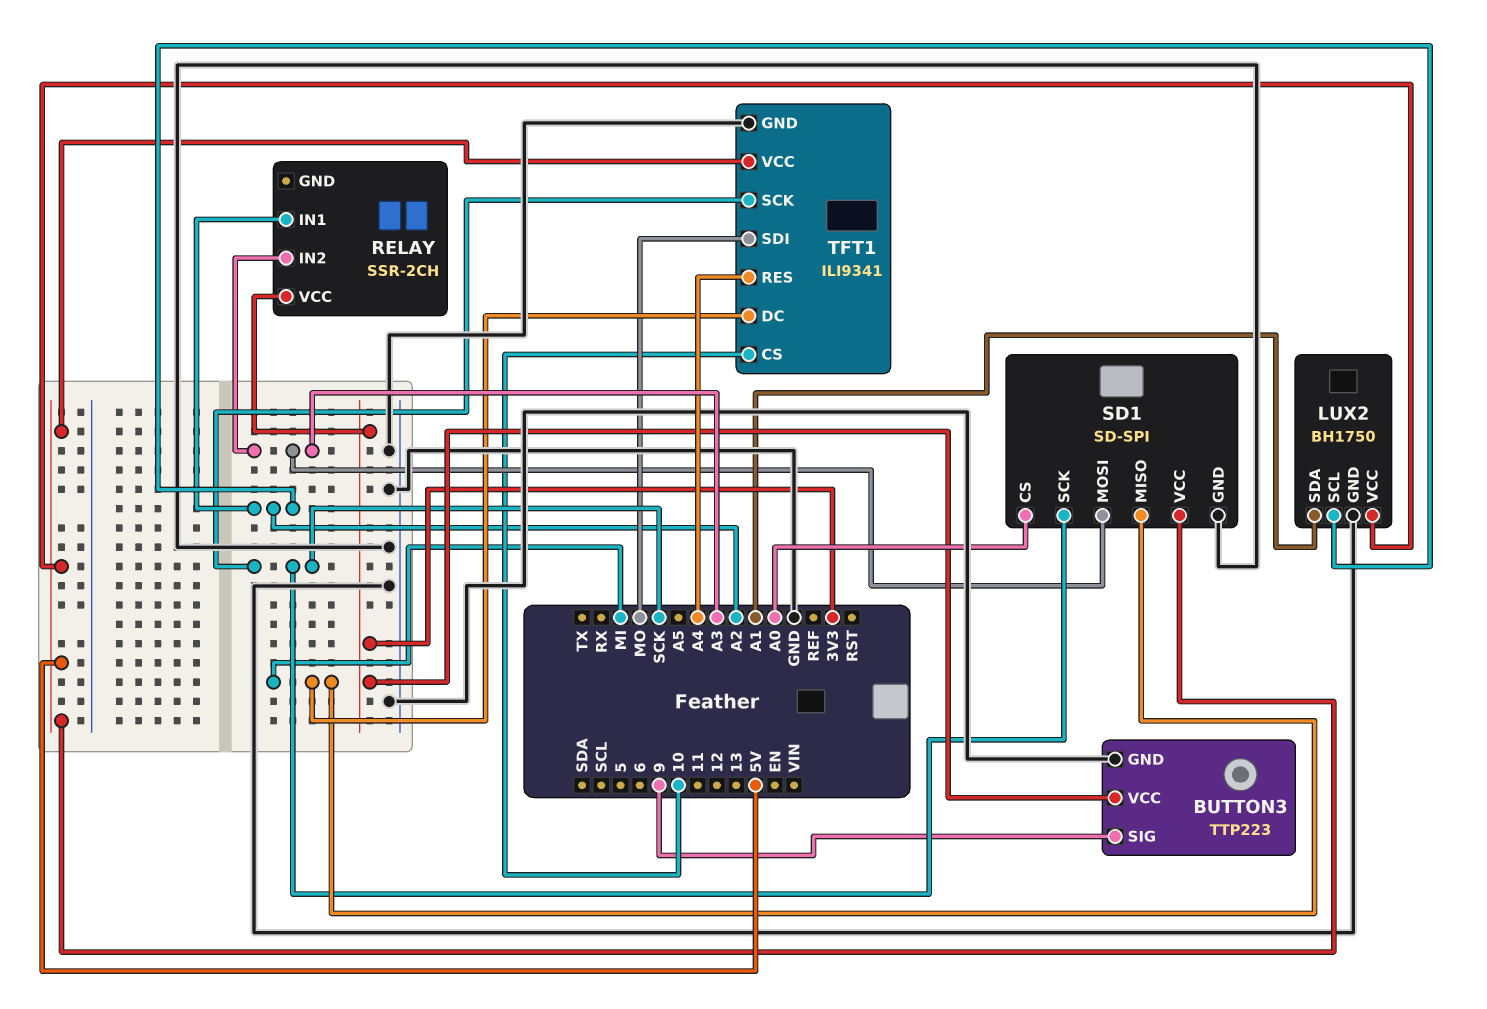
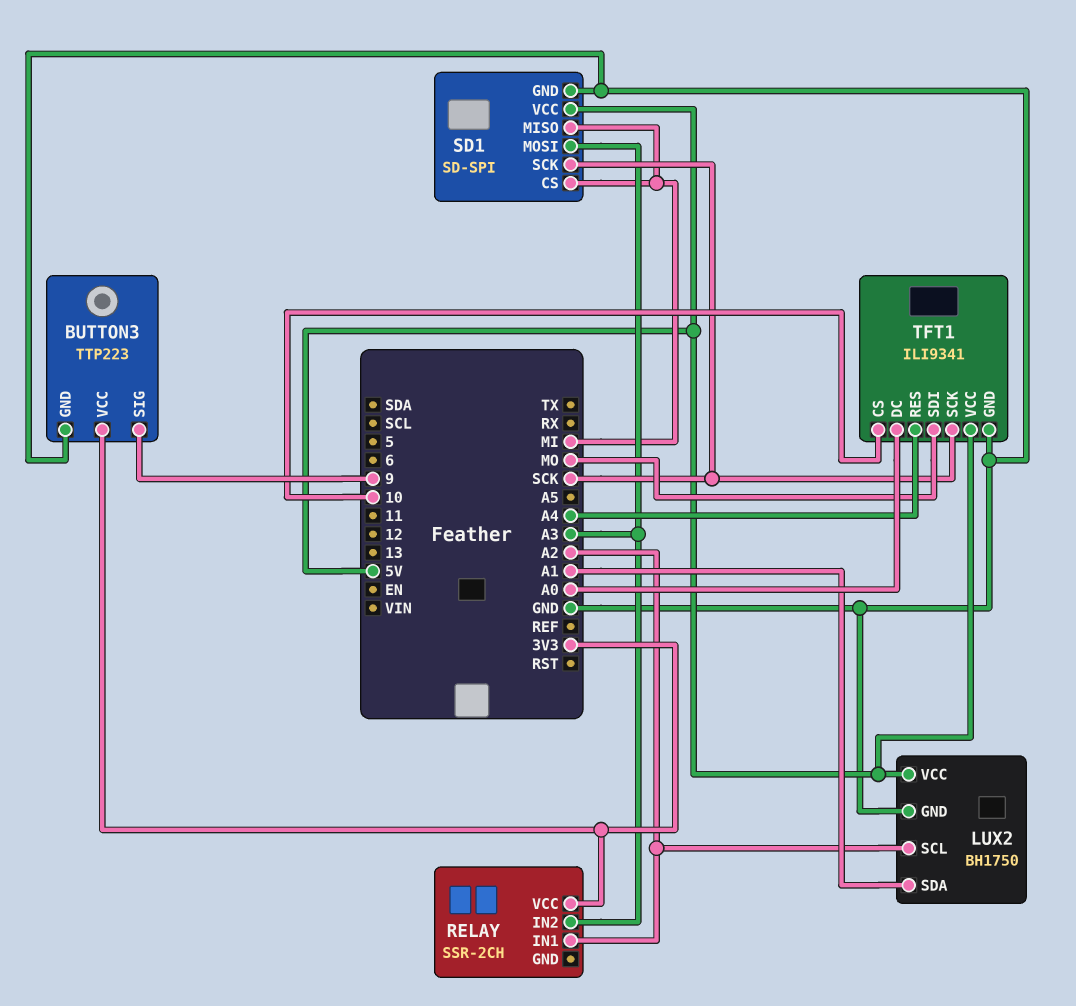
SD1 pin CS: A0 -> MI
TFT1 pin DC: MI -> A0

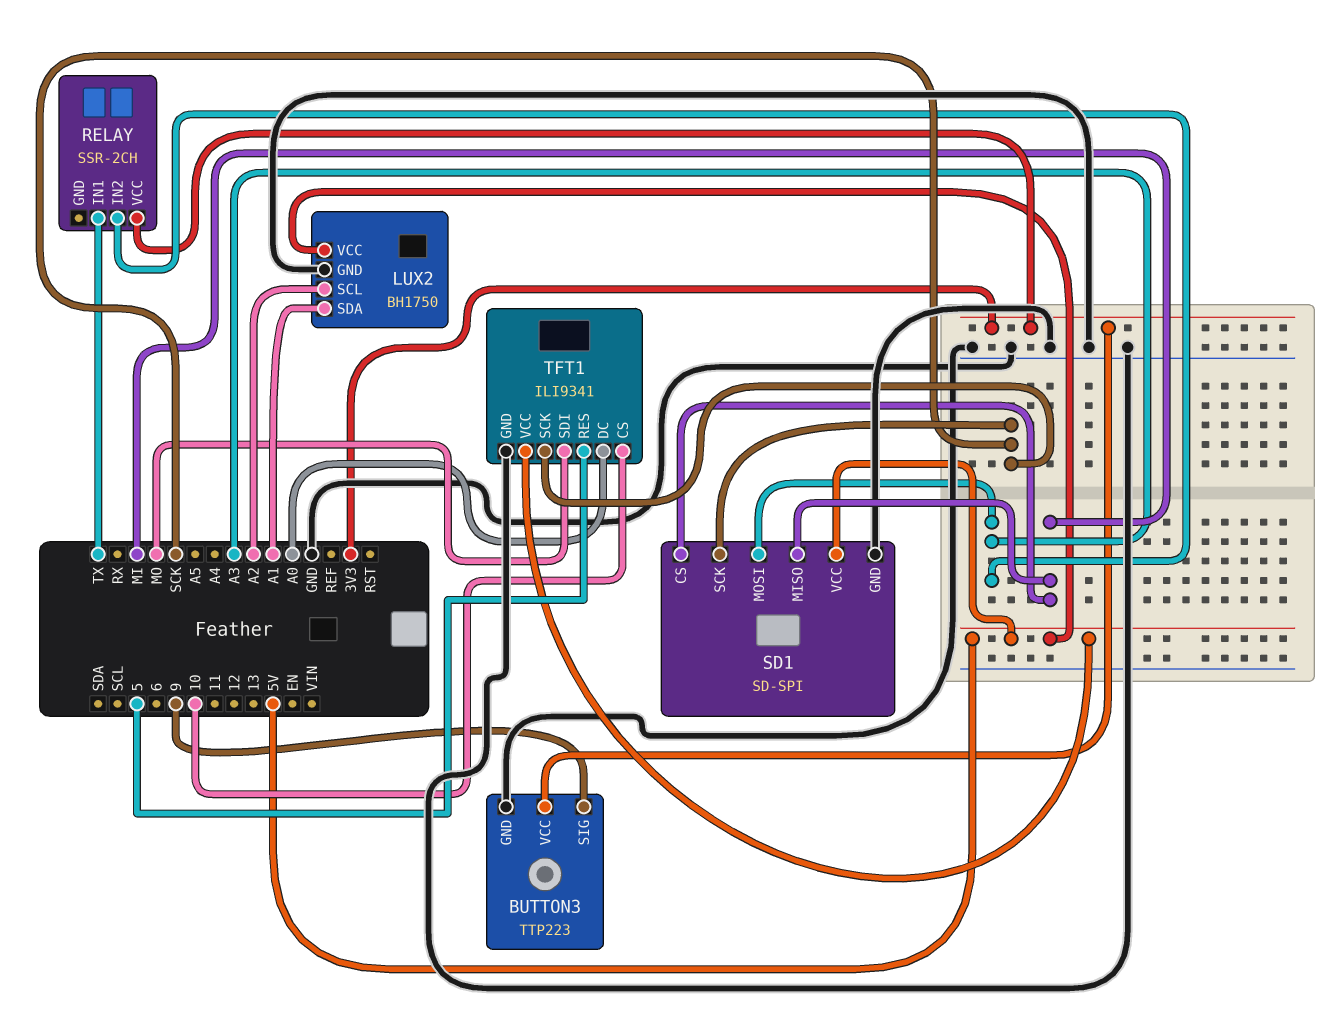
RELAY pin IN1: A2 -> TX
TFT1 pin RES: A4 -> 5

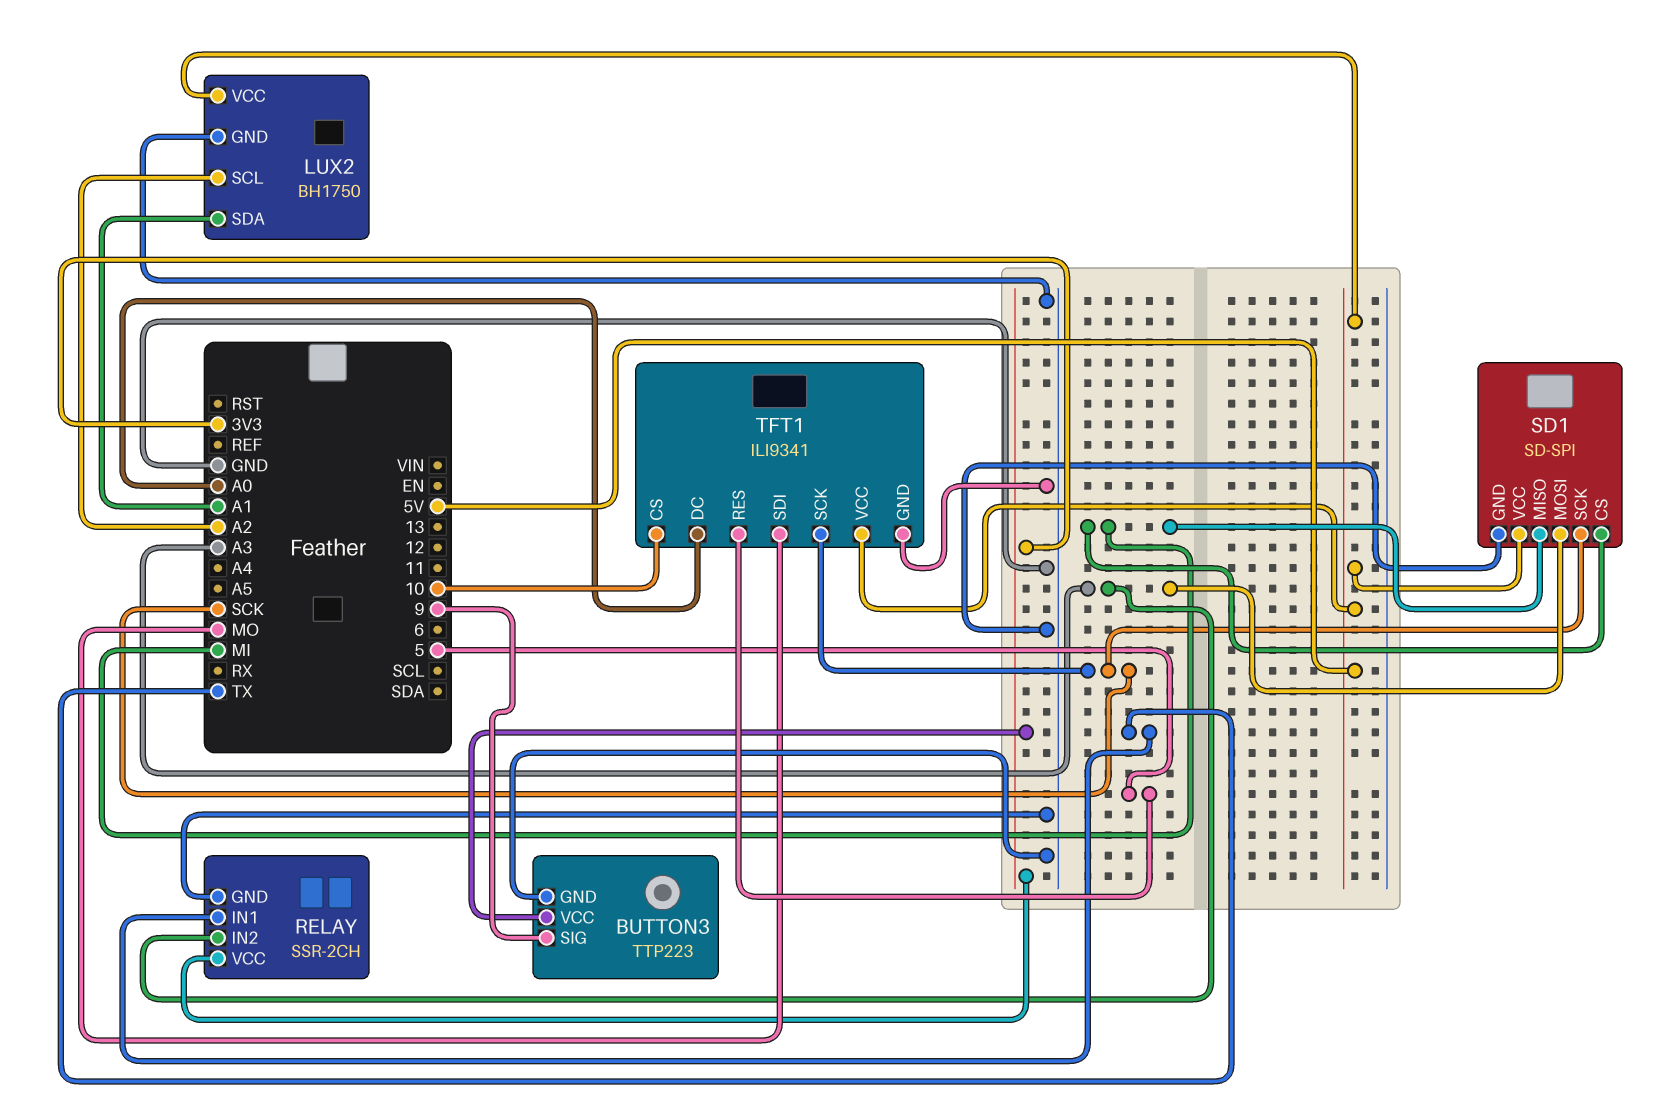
RELAY pin GND: none -> GND

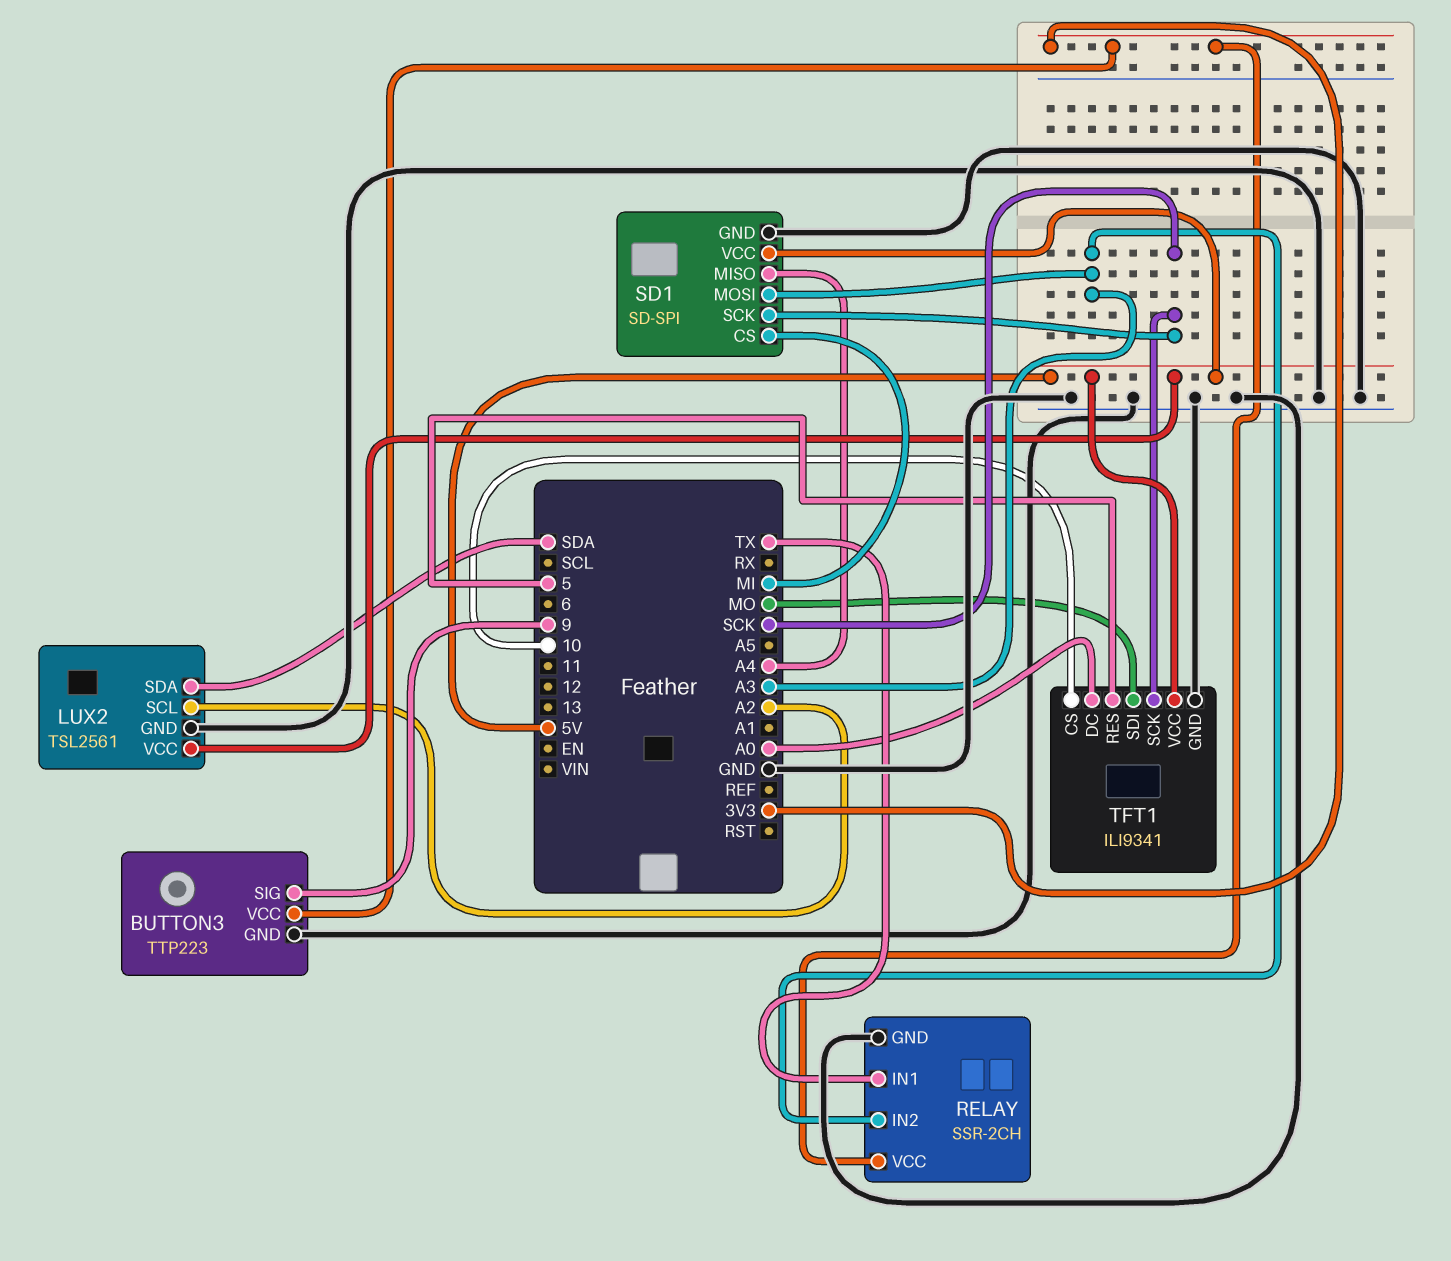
LUX2: BH1750 -> TSL2561
LUX2 pin SDA: A1 -> SDA
SD1 pin MISO: MI -> A4

